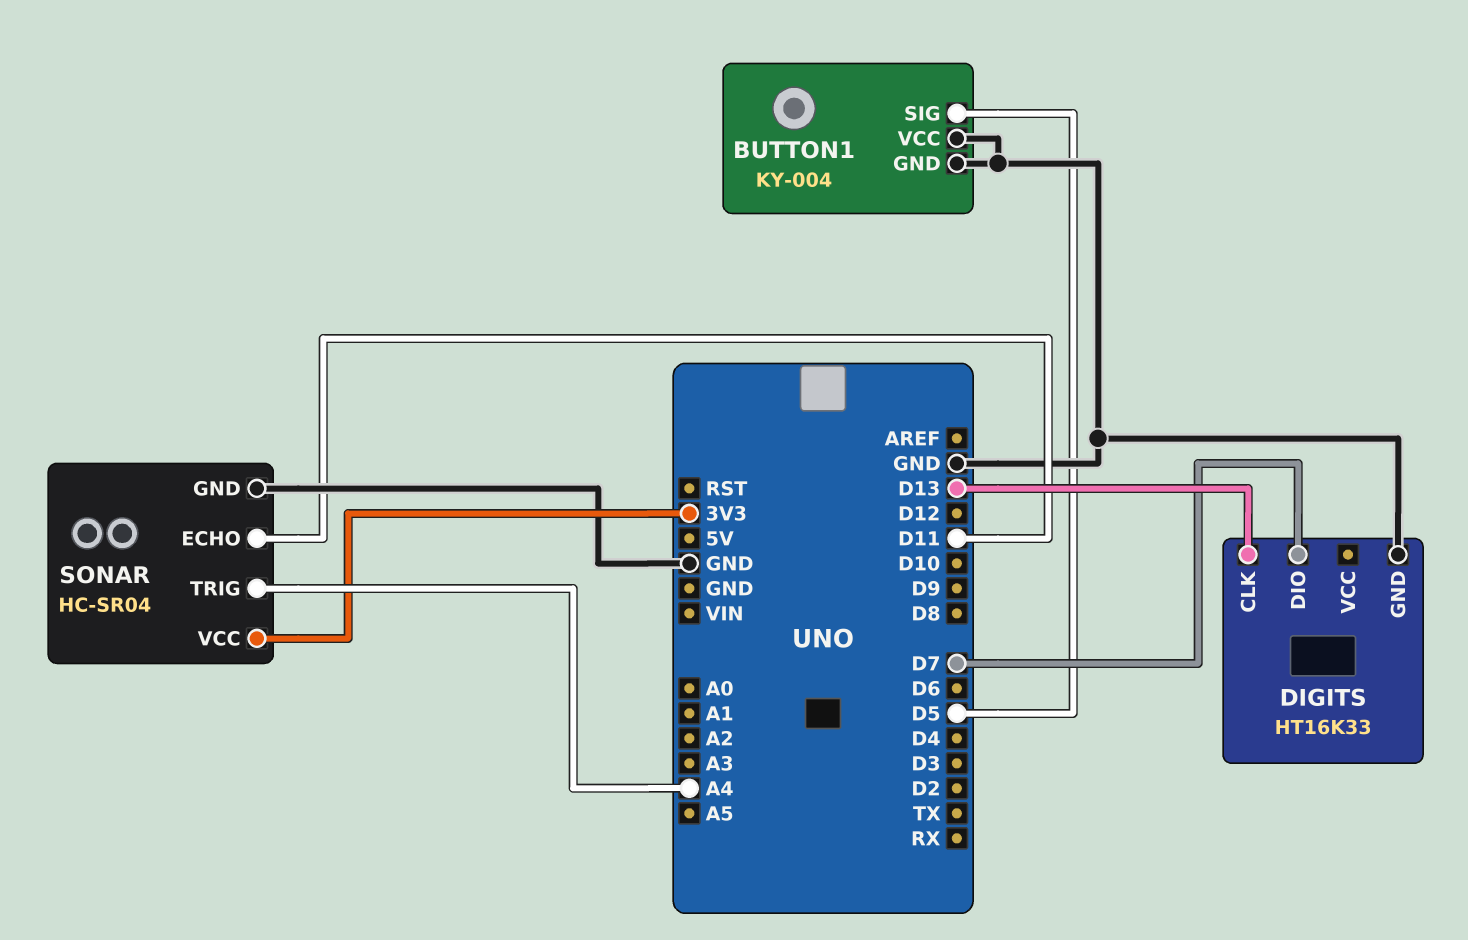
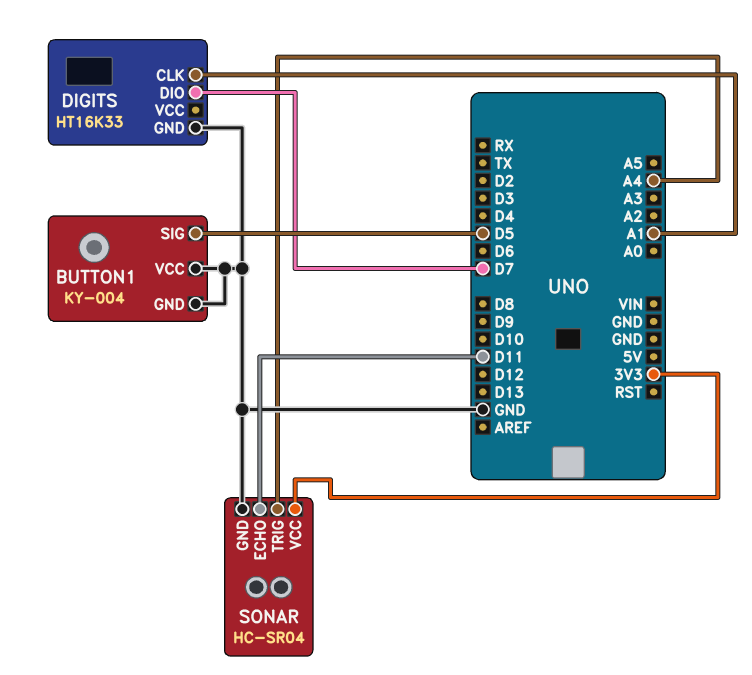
DIGITS pin CLK: D13 -> A1

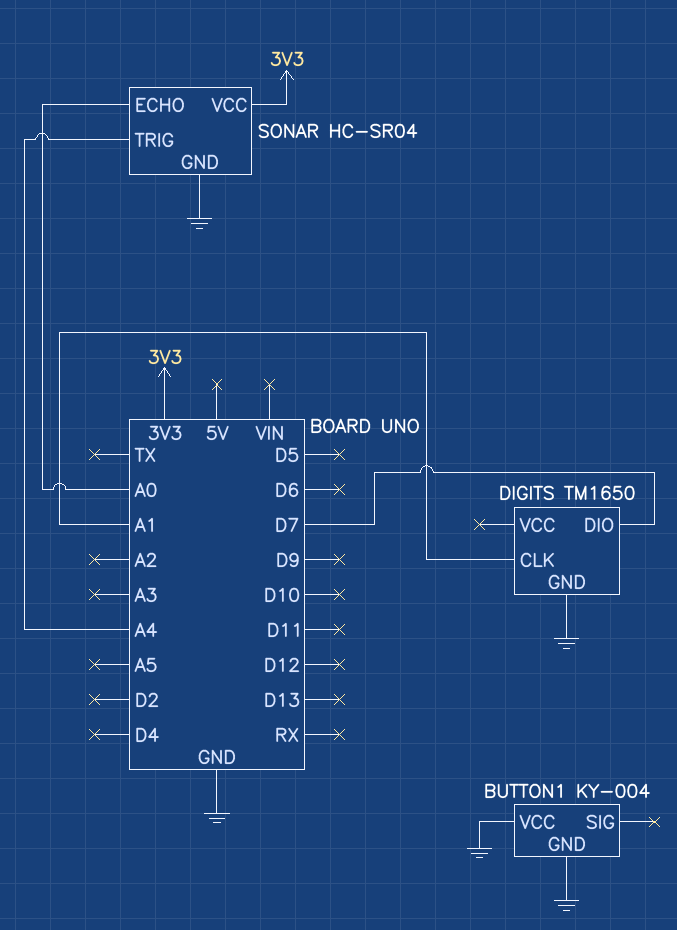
BUTTON1 pin SIG: D5 -> none
DIGITS: HT16K33 -> TM1650
SONAR pin ECHO: D11 -> A0

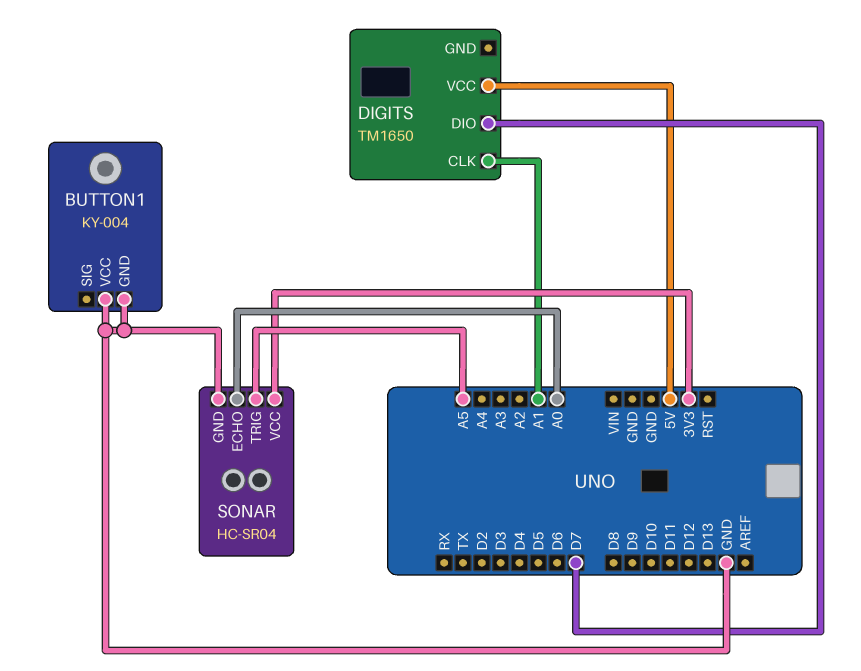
DIGITS pin GND: GND -> none
DIGITS pin VCC: none -> 5V
SONAR pin TRIG: A4 -> A5

